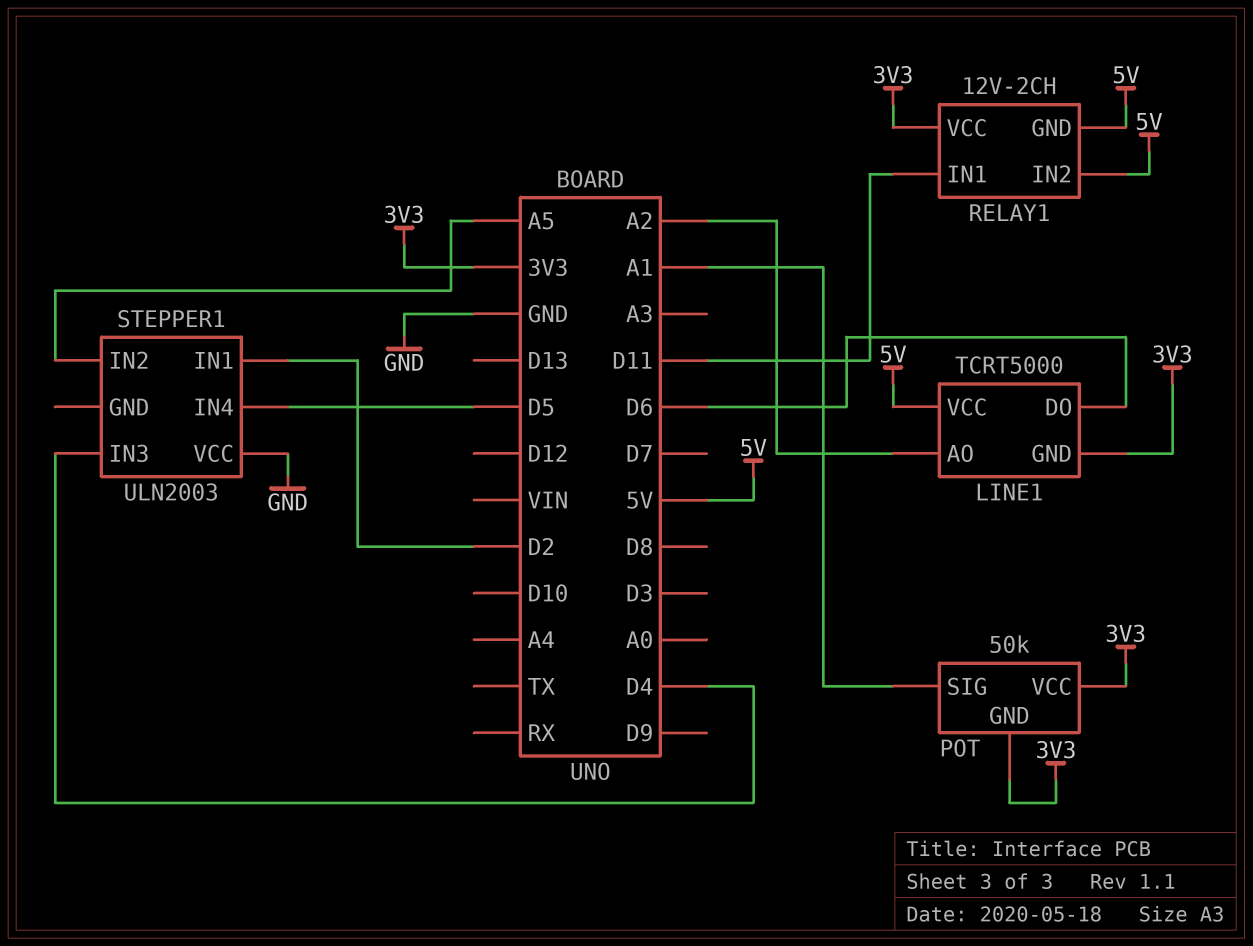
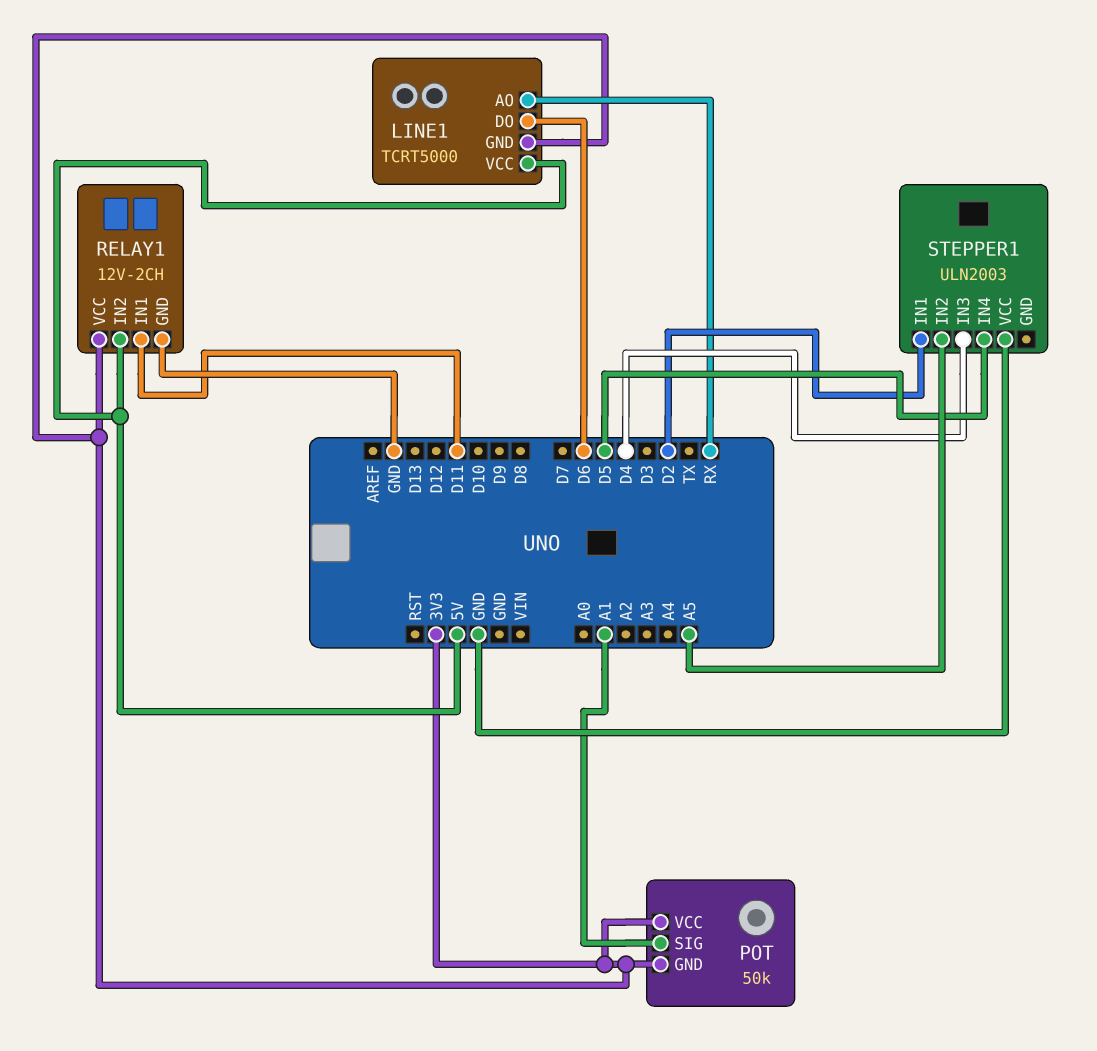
LINE1 pin AO: A2 -> RX
RELAY1 pin GND: 5V -> GND

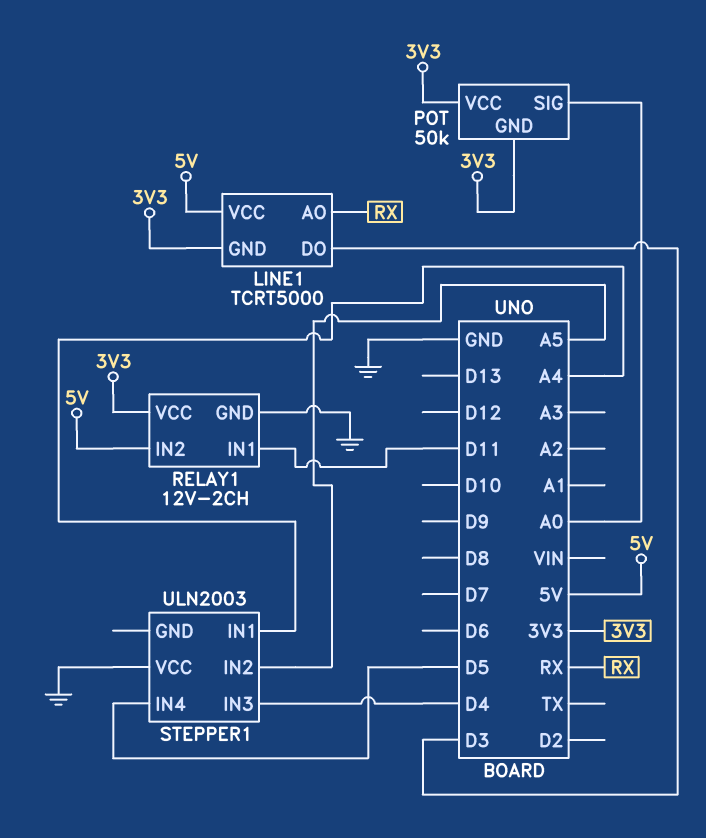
LINE1 pin DO: D6 -> D3
POT pin SIG: A1 -> A0
STEPPER1 pin IN1: D2 -> A4

